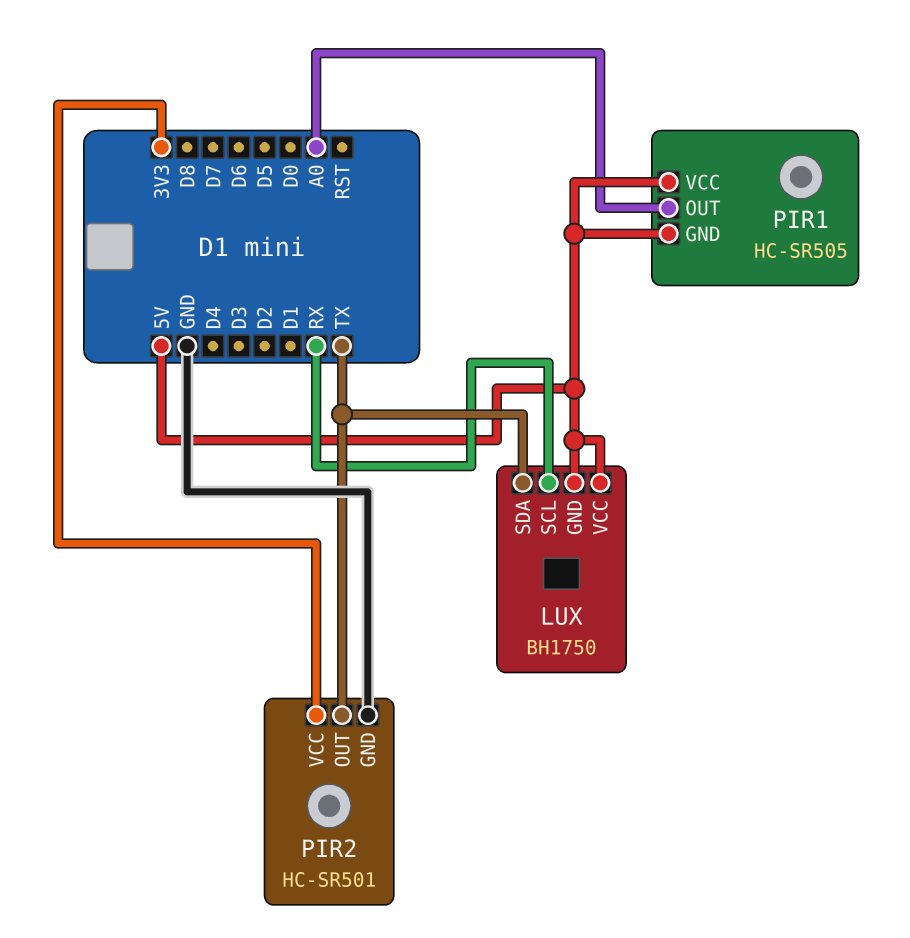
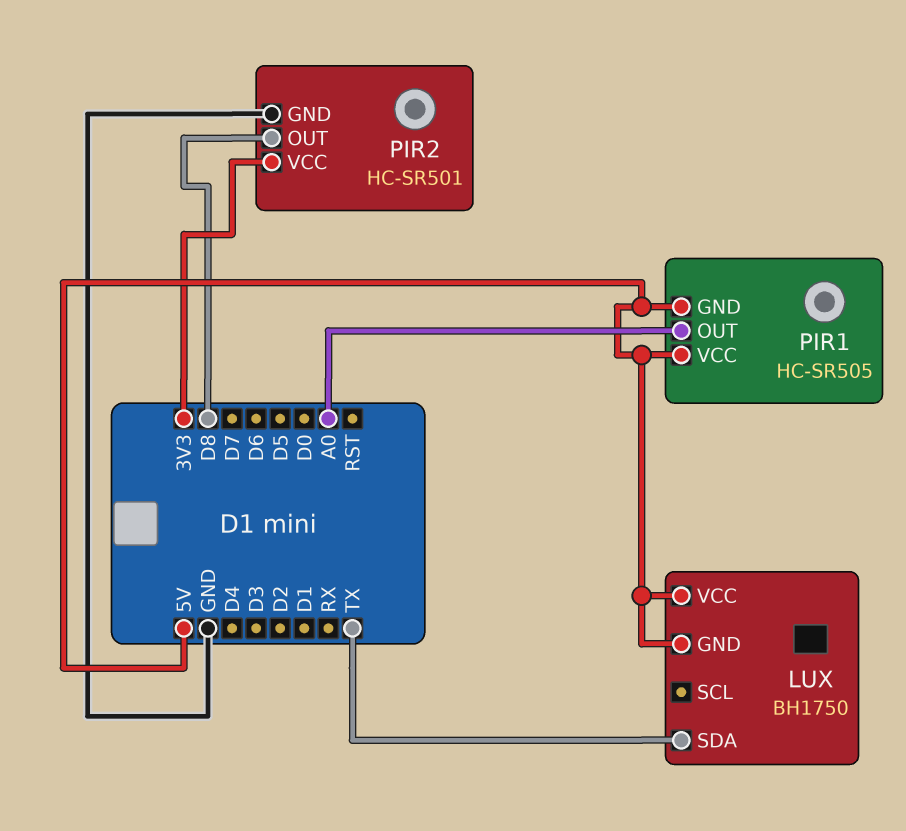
LUX pin SCL: RX -> none
PIR2 pin OUT: TX -> D8

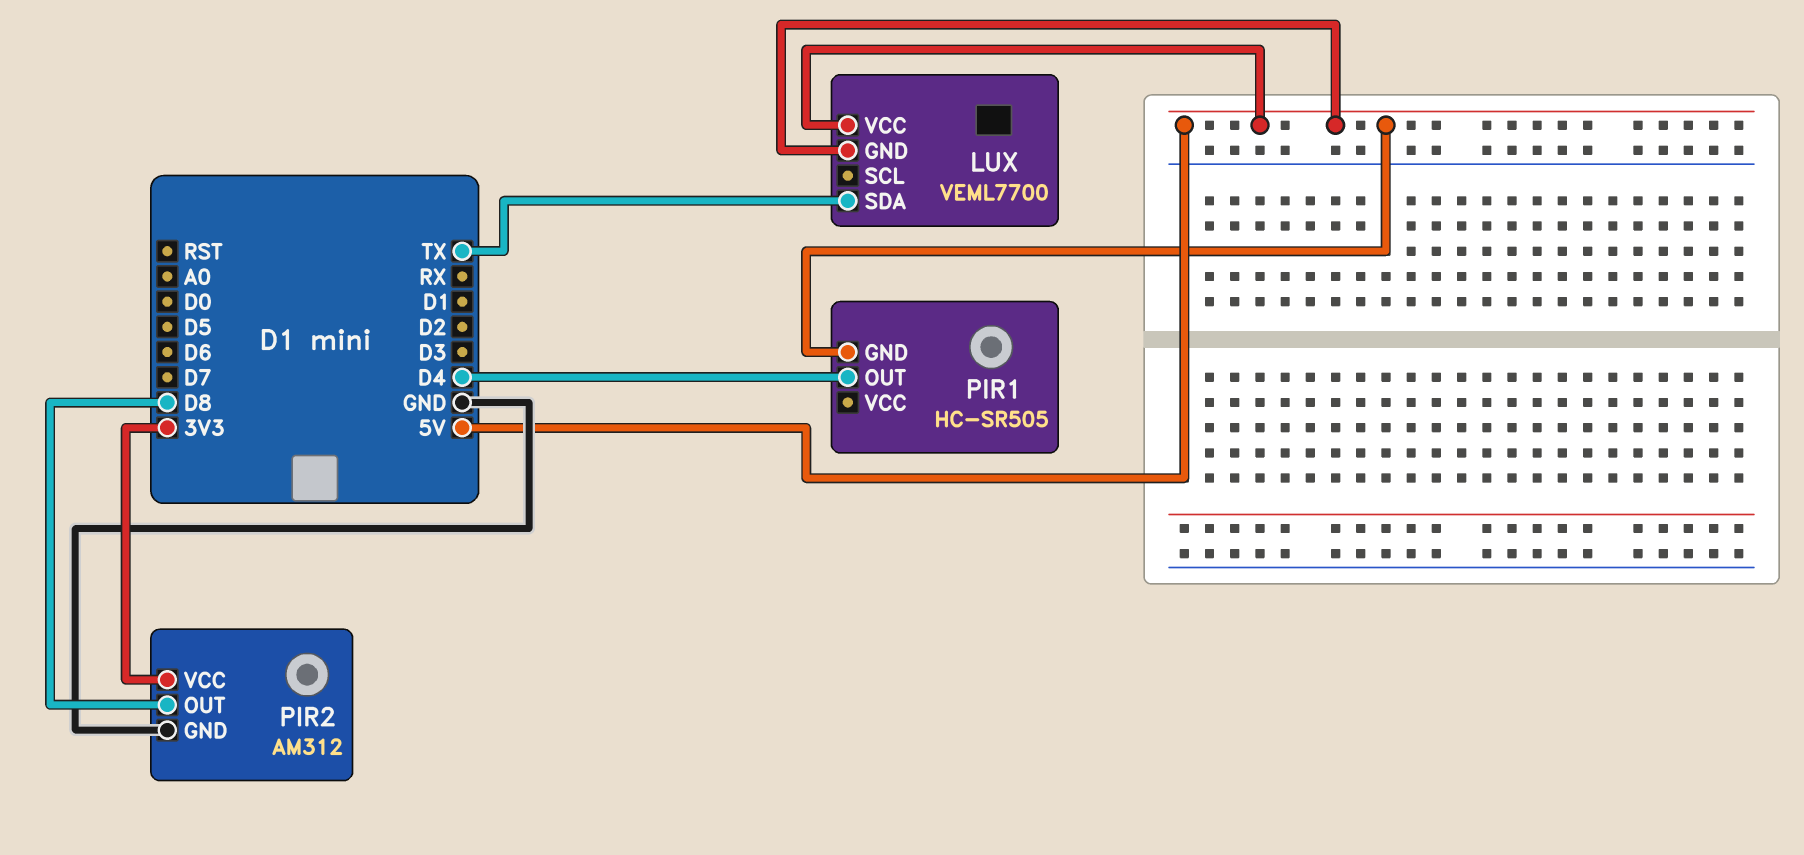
LUX: BH1750 -> VEML7700
PIR1 pin OUT: A0 -> D4
PIR1 pin VCC: 5V -> none
PIR2: HC-SR501 -> AM312

